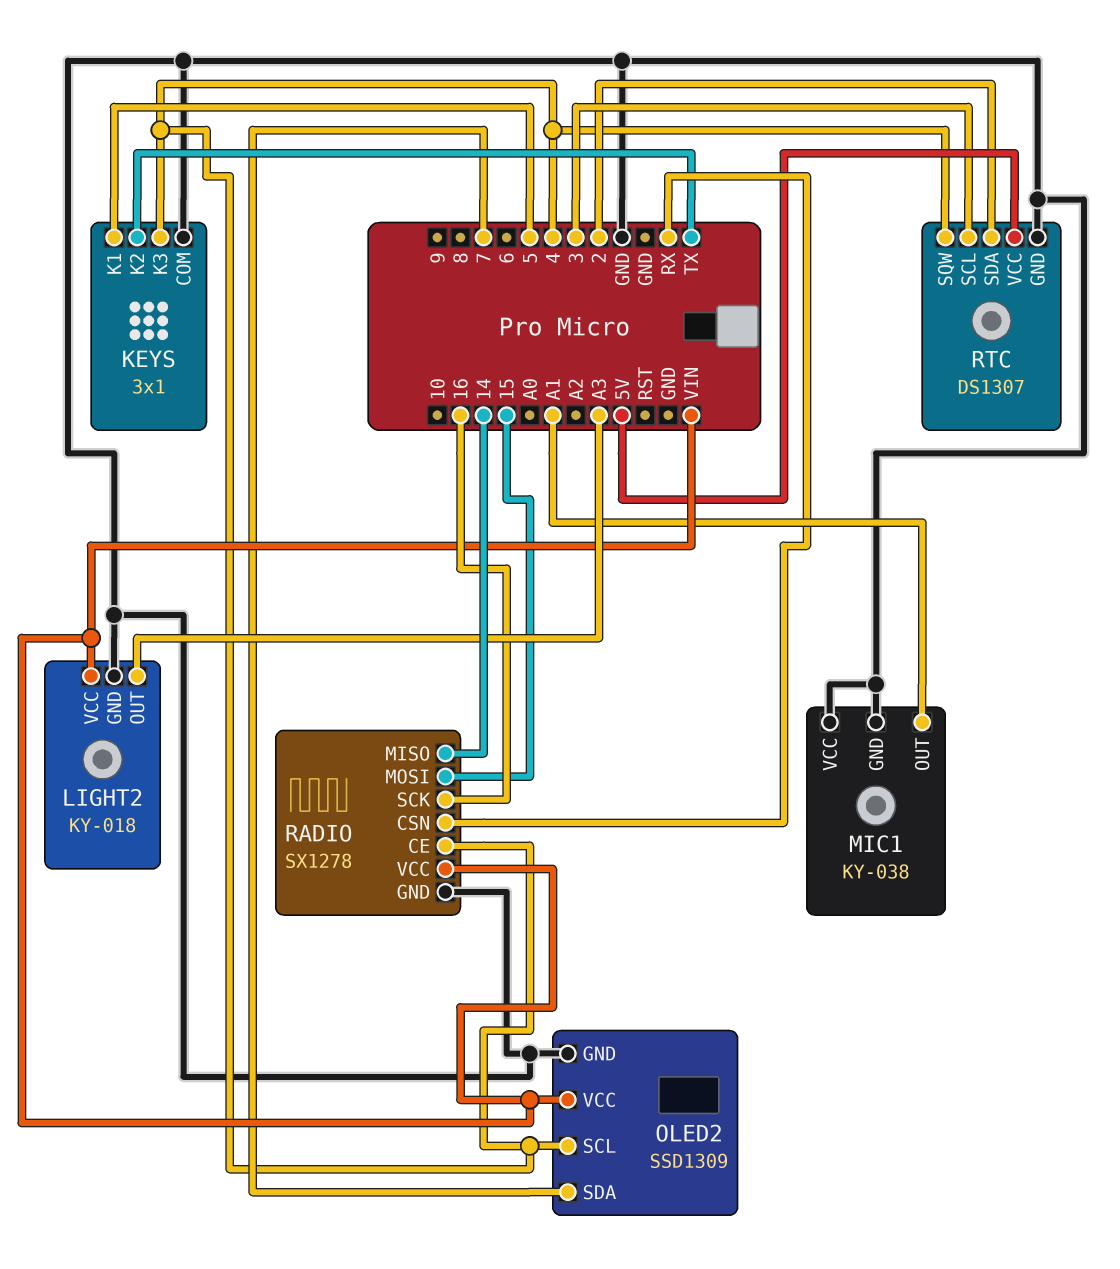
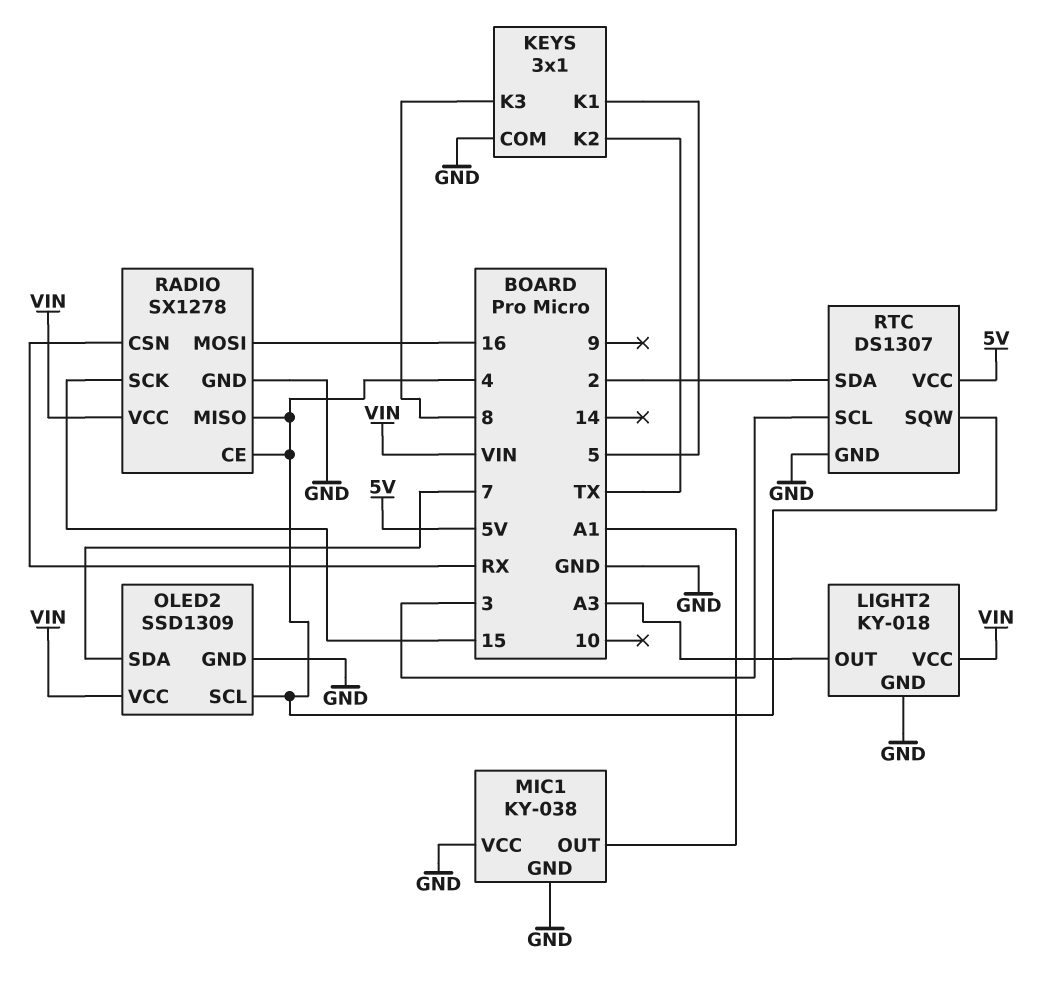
KEYS pin K3: 4 -> 8
RADIO pin MISO: 14 -> 4
RADIO pin MOSI: 15 -> 16
RADIO pin SCK: 16 -> 15

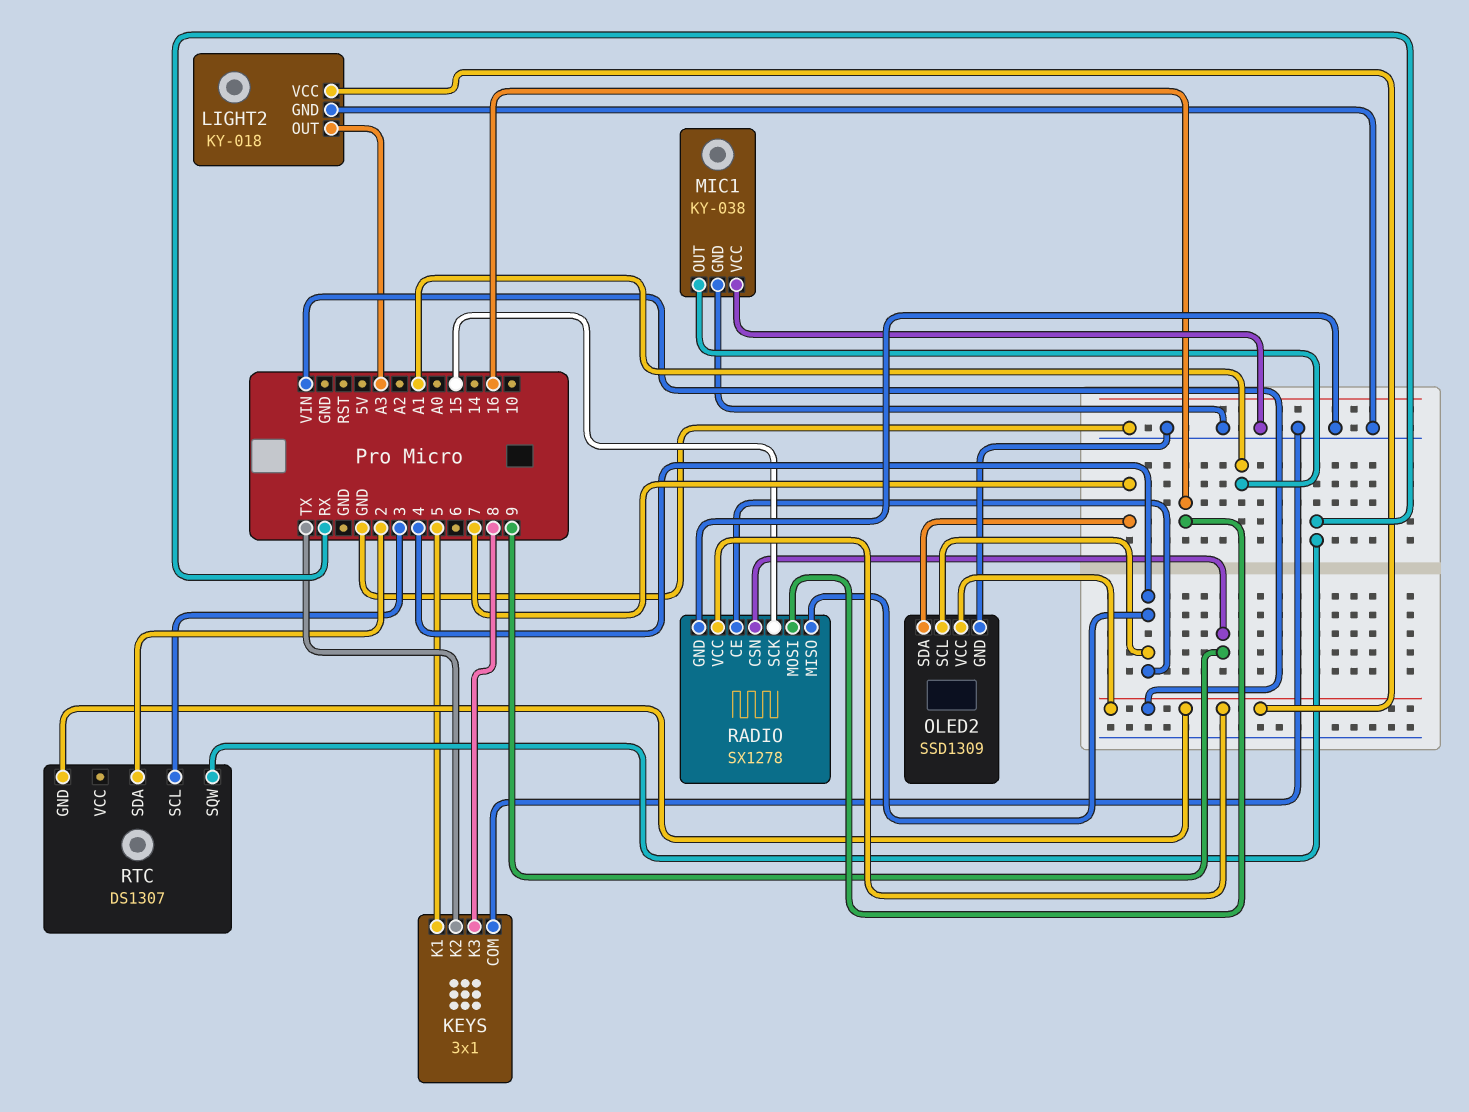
RADIO pin CSN: RX -> 9
RTC pin GND: GND -> VIN
RTC pin SQW: 4 -> RX
RTC pin VCC: 5V -> none

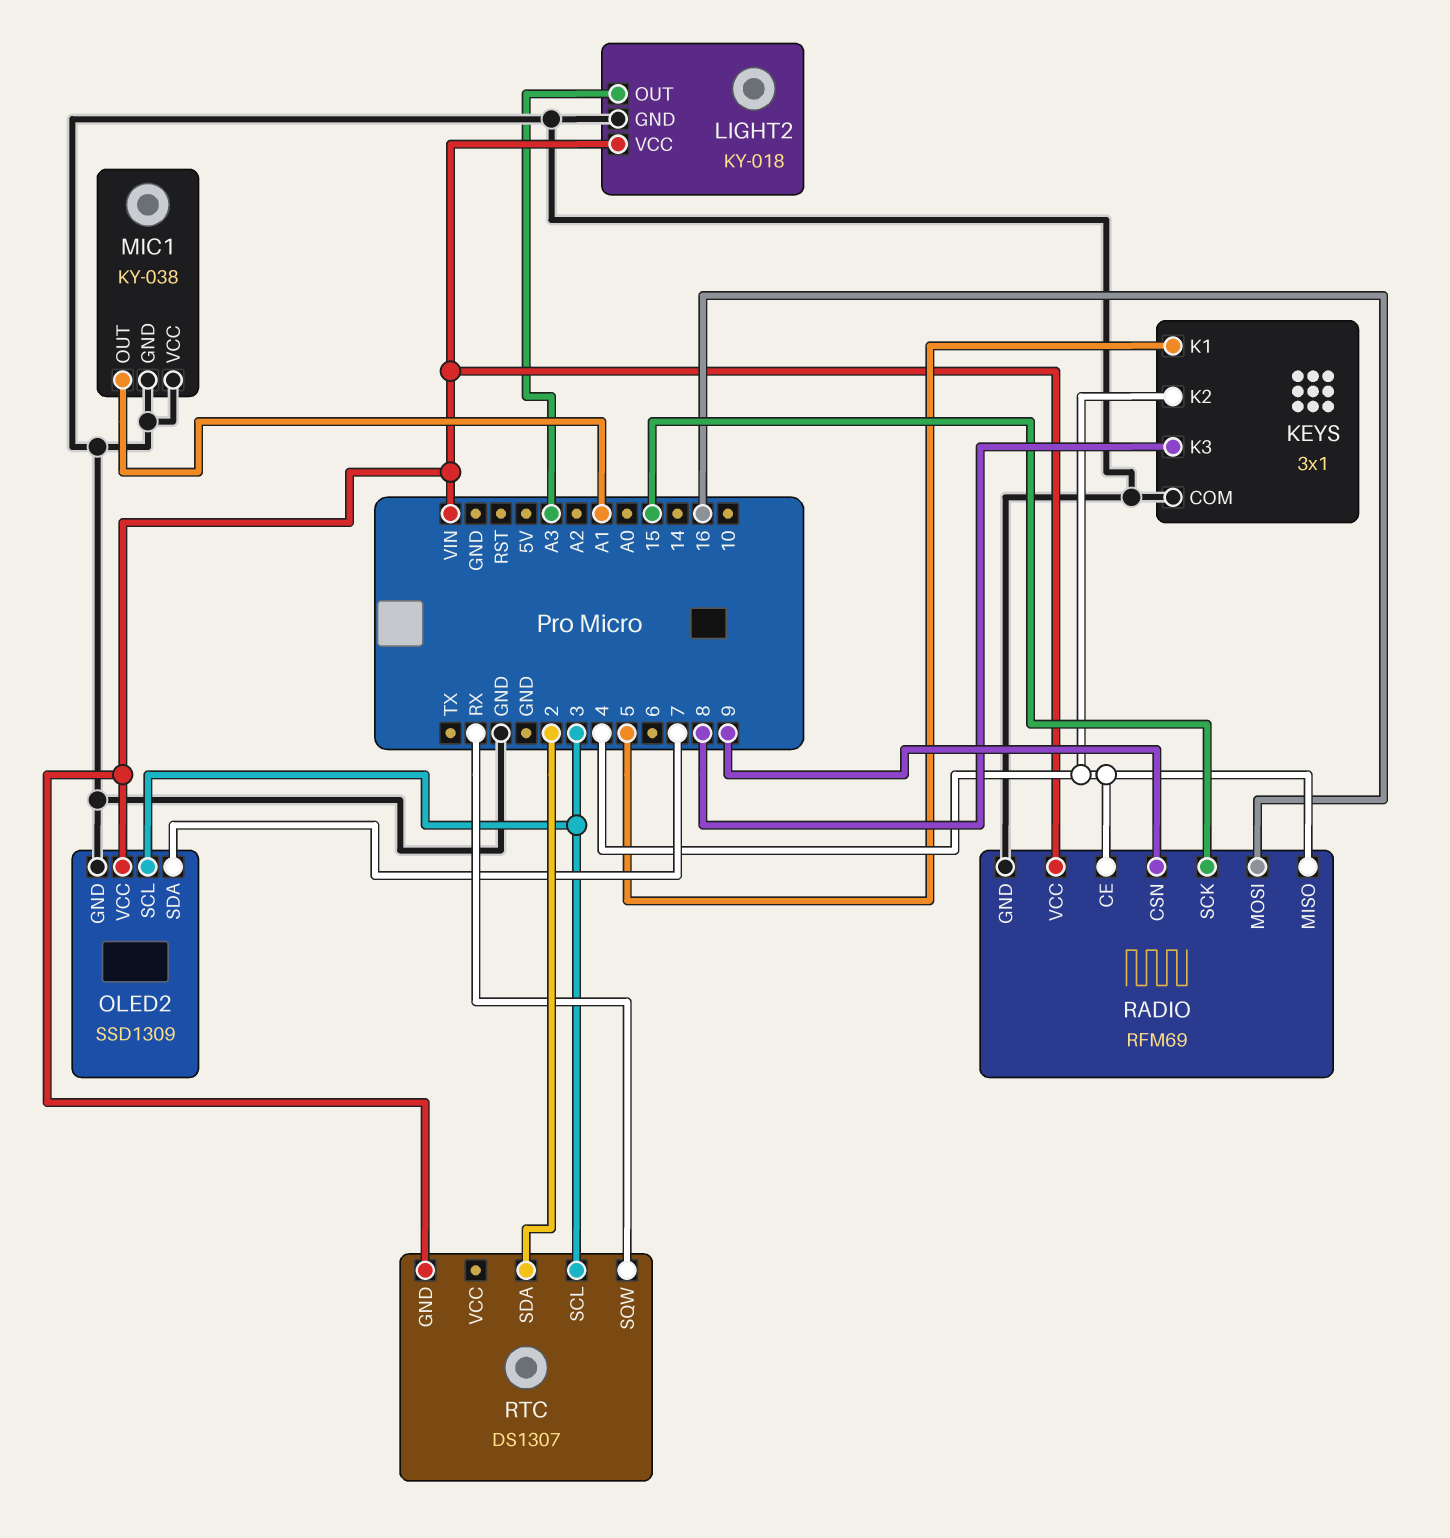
KEYS pin K2: TX -> 4
OLED2 pin SCL: 4 -> 3
RADIO: SX1278 -> RFM69

